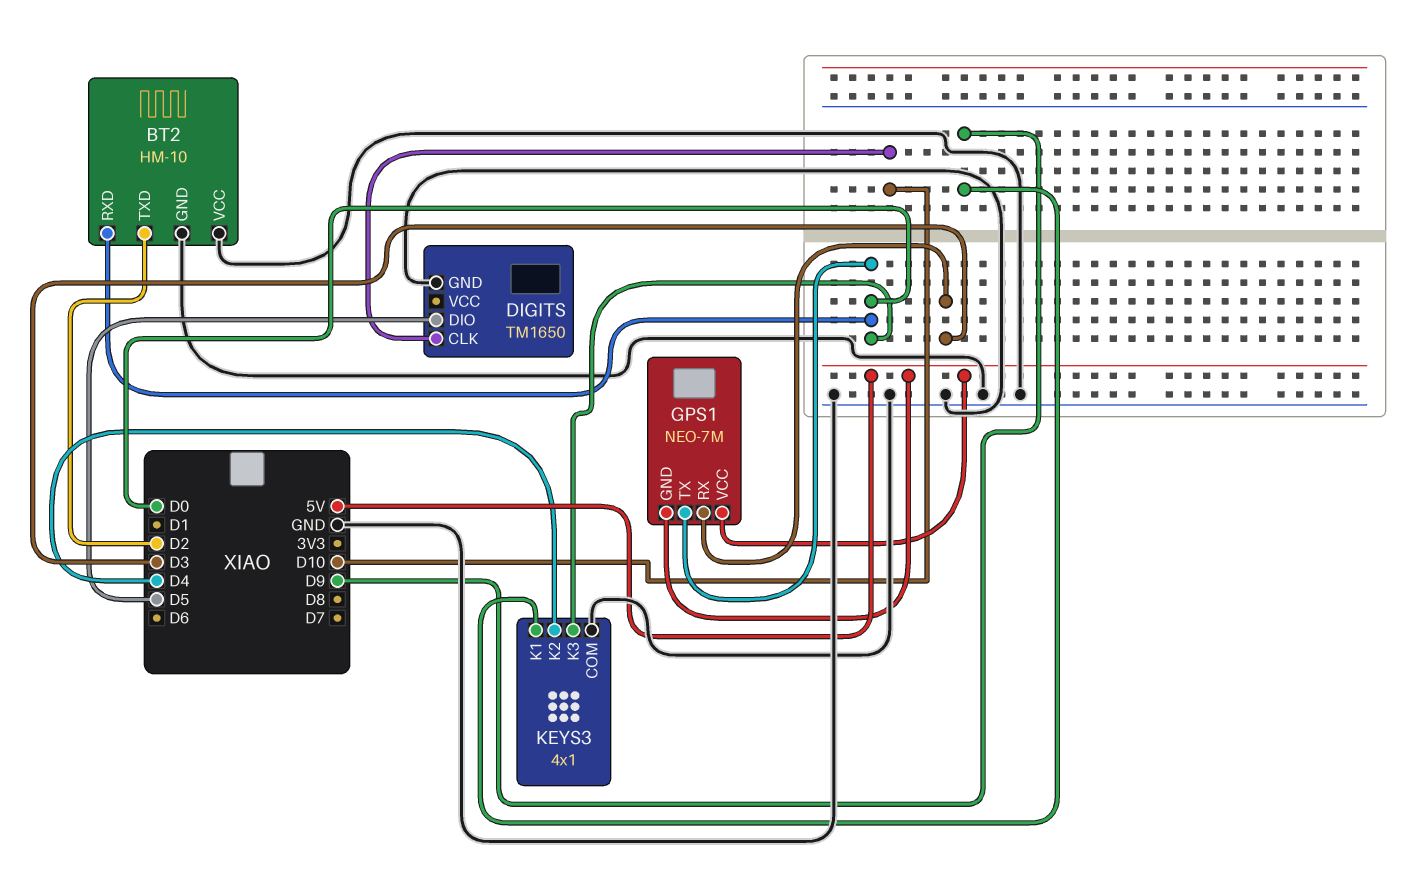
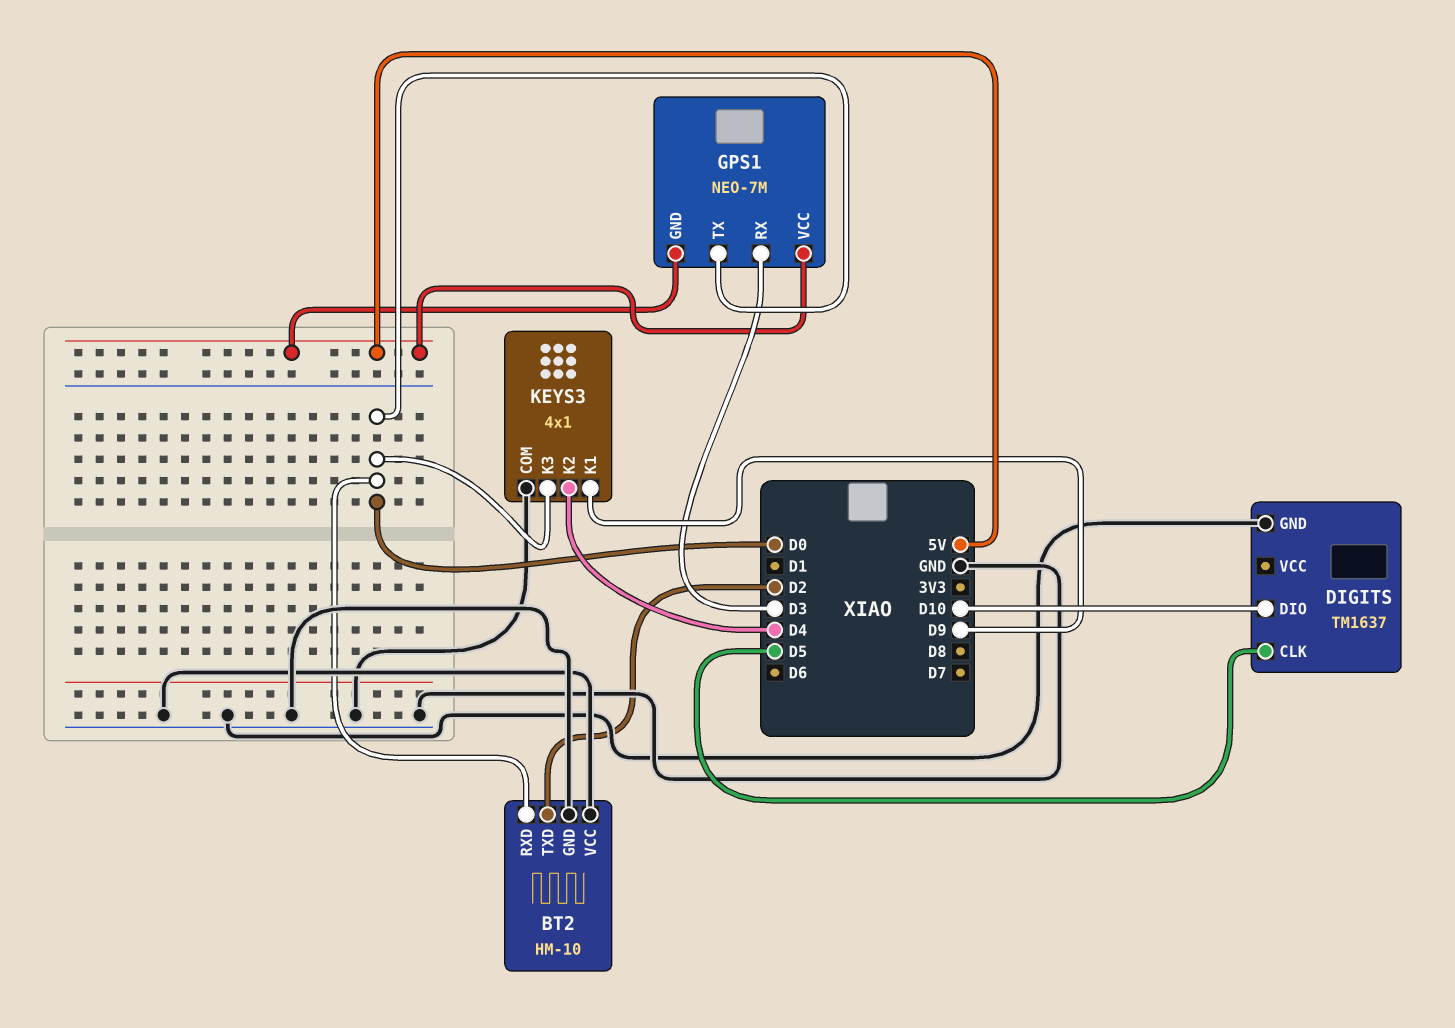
DIGITS: TM1650 -> TM1637
DIGITS pin CLK: D10 -> D5
DIGITS pin DIO: D5 -> D10

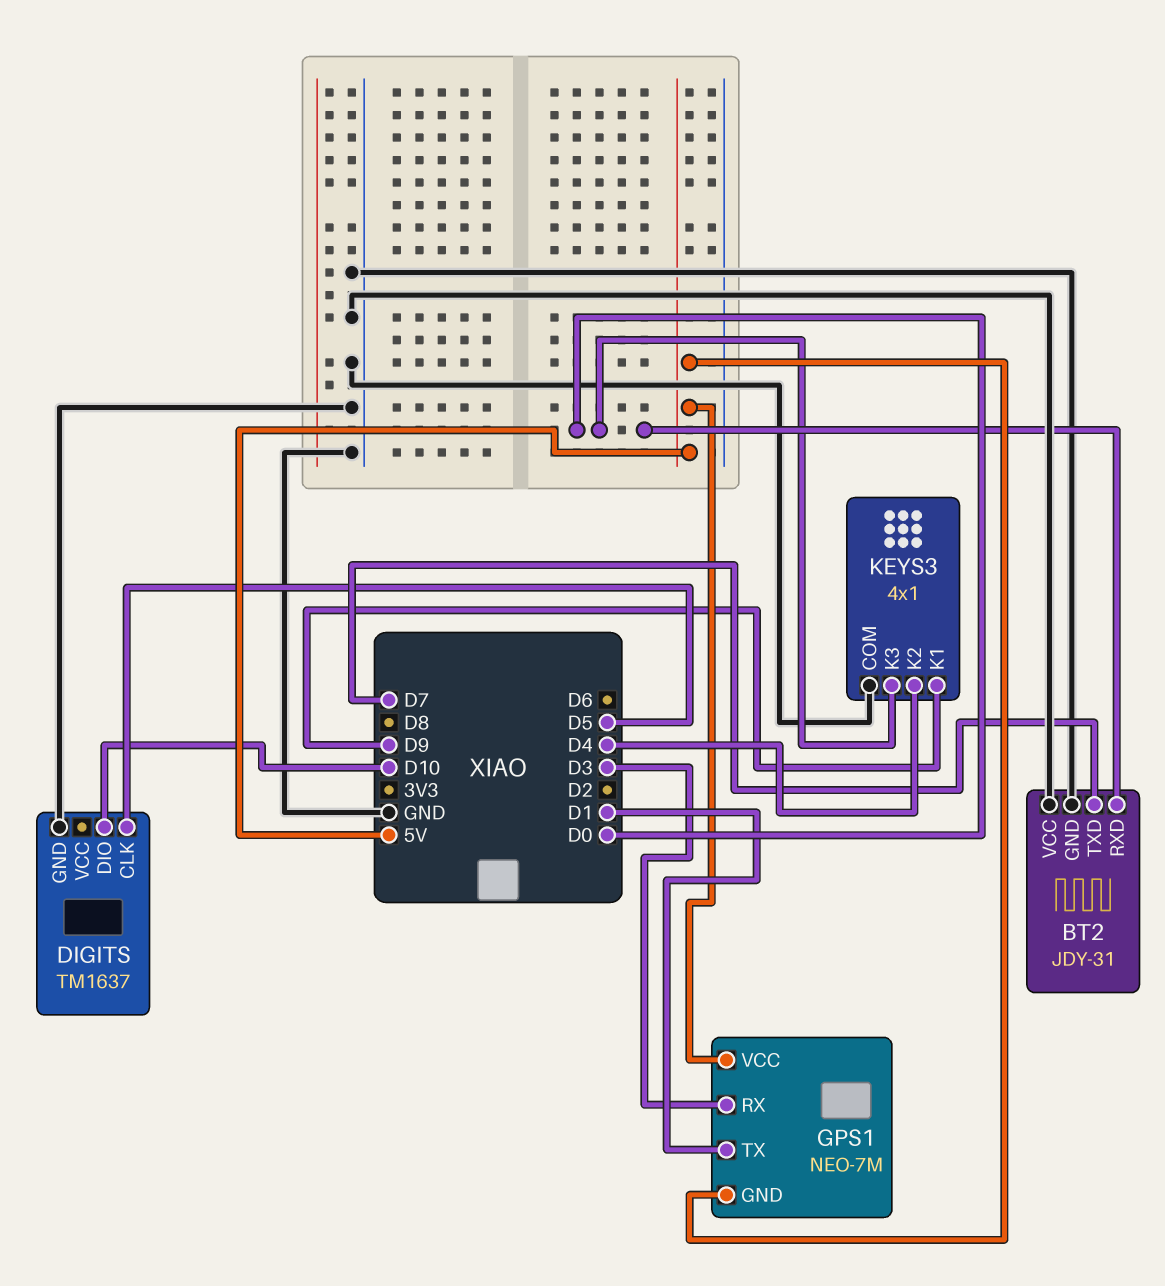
BT2: HM-10 -> JDY-31
BT2 pin TXD: D2 -> D7
GPS1 pin TX: D0 -> D1

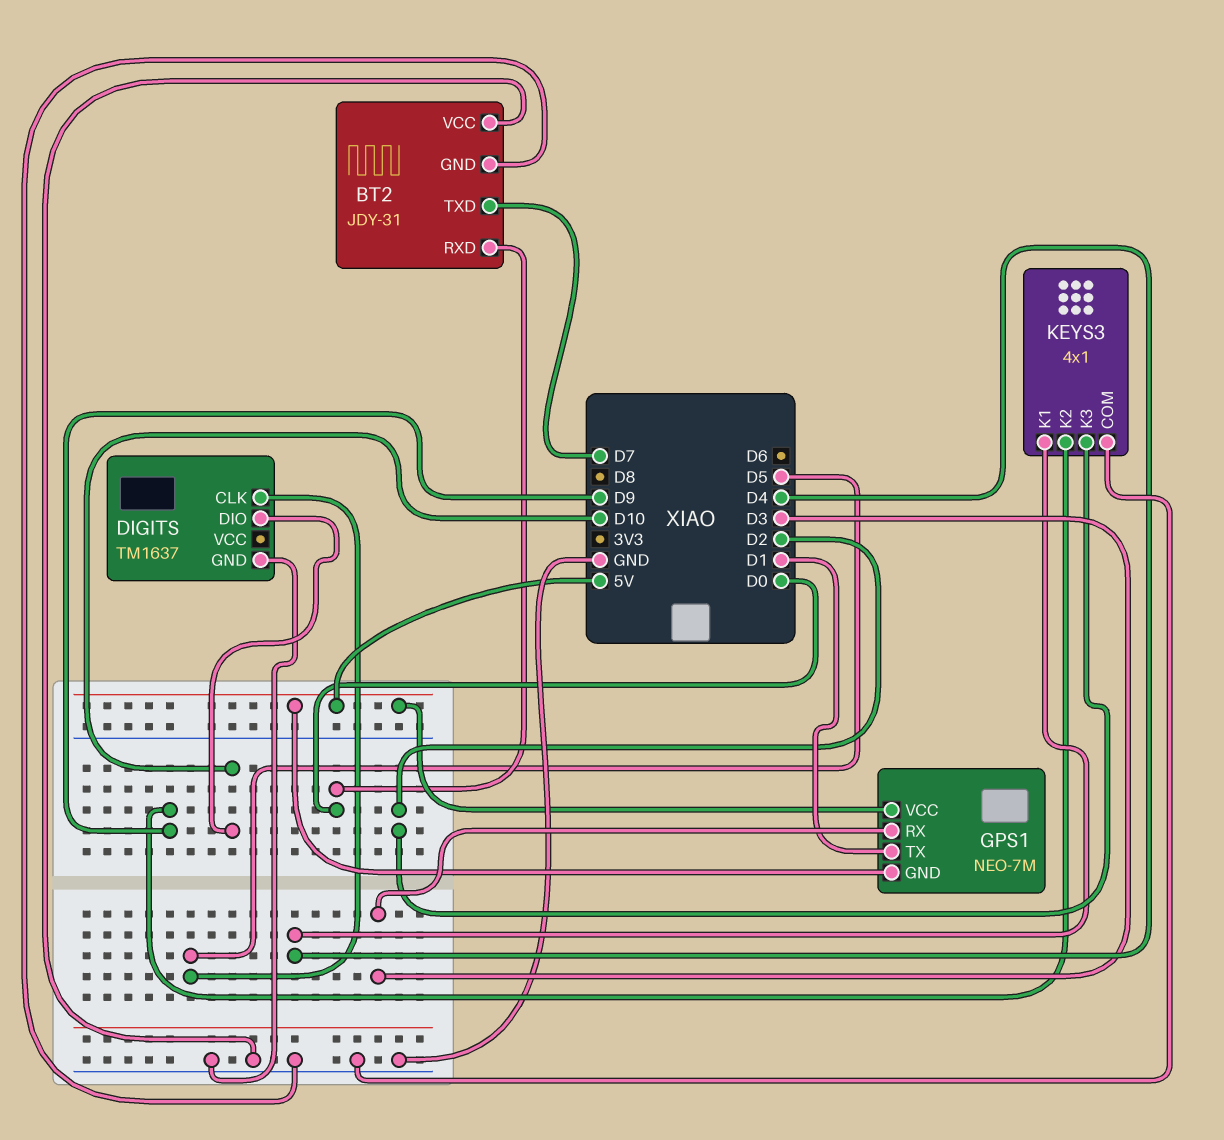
KEYS3 pin K1: D9 -> D4
KEYS3 pin K2: D4 -> D9
KEYS3 pin K3: D0 -> D2

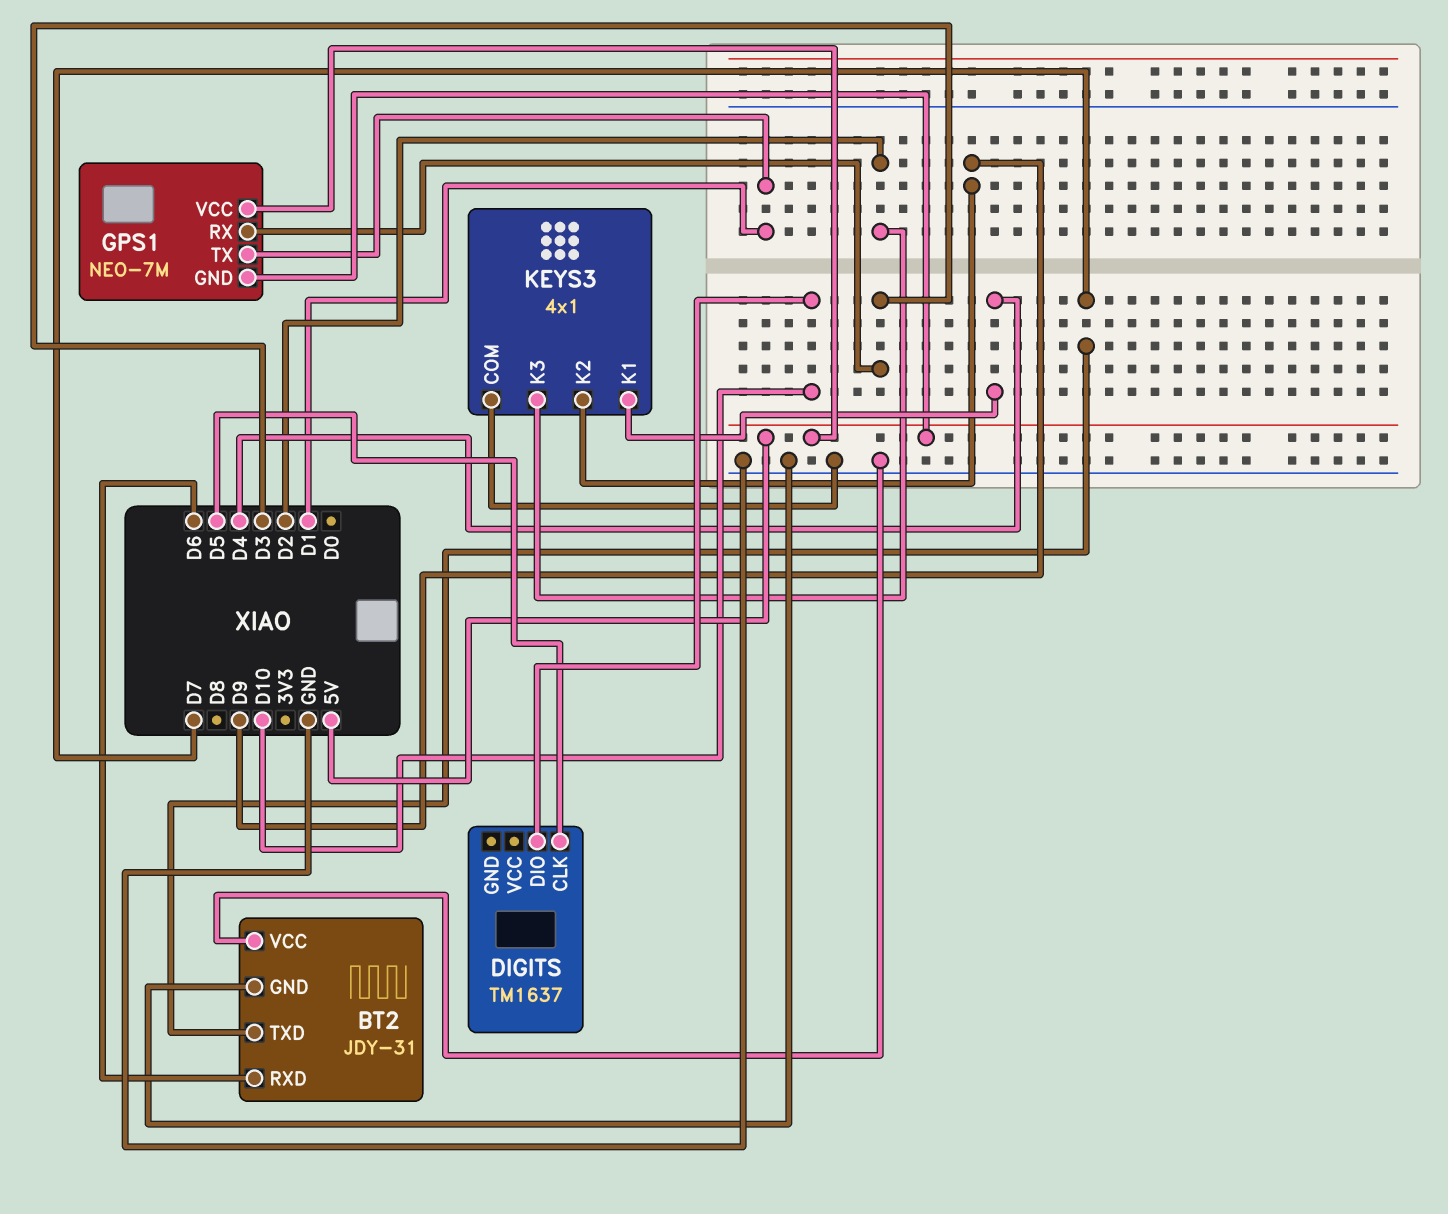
BT2 pin RXD: D0 -> D6
DIGITS pin GND: GND -> none

